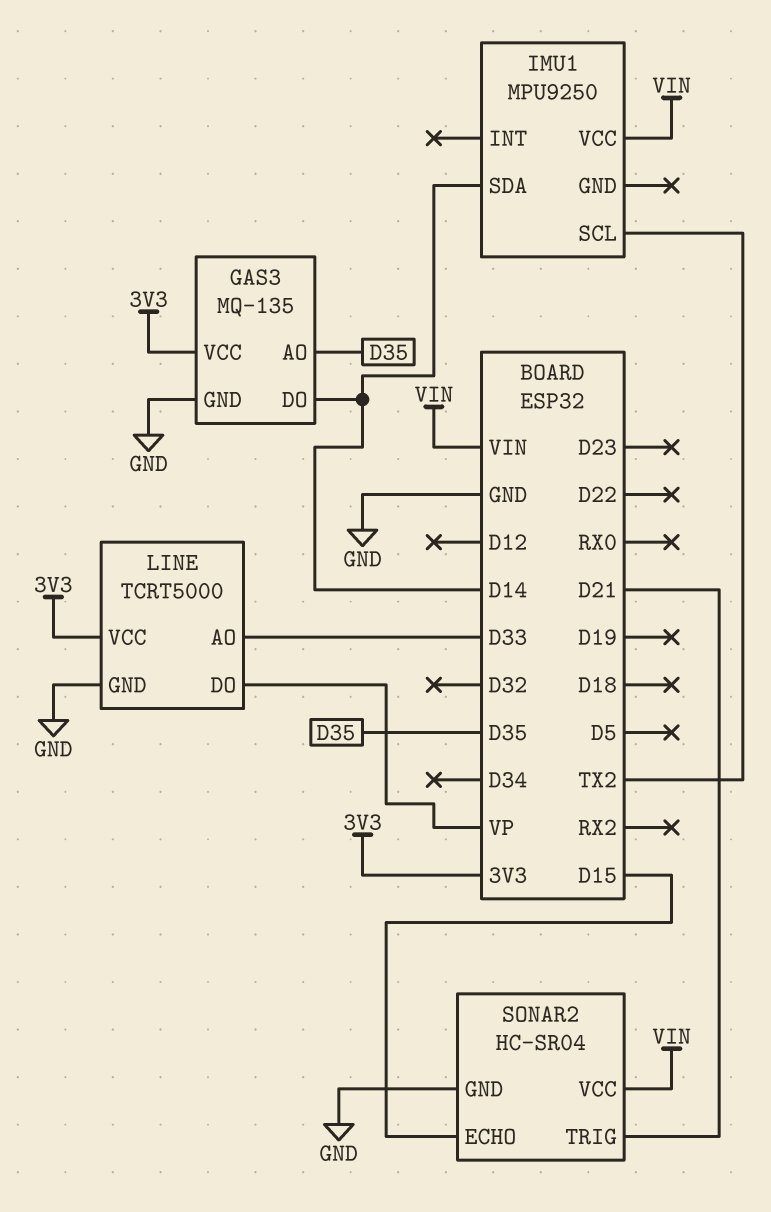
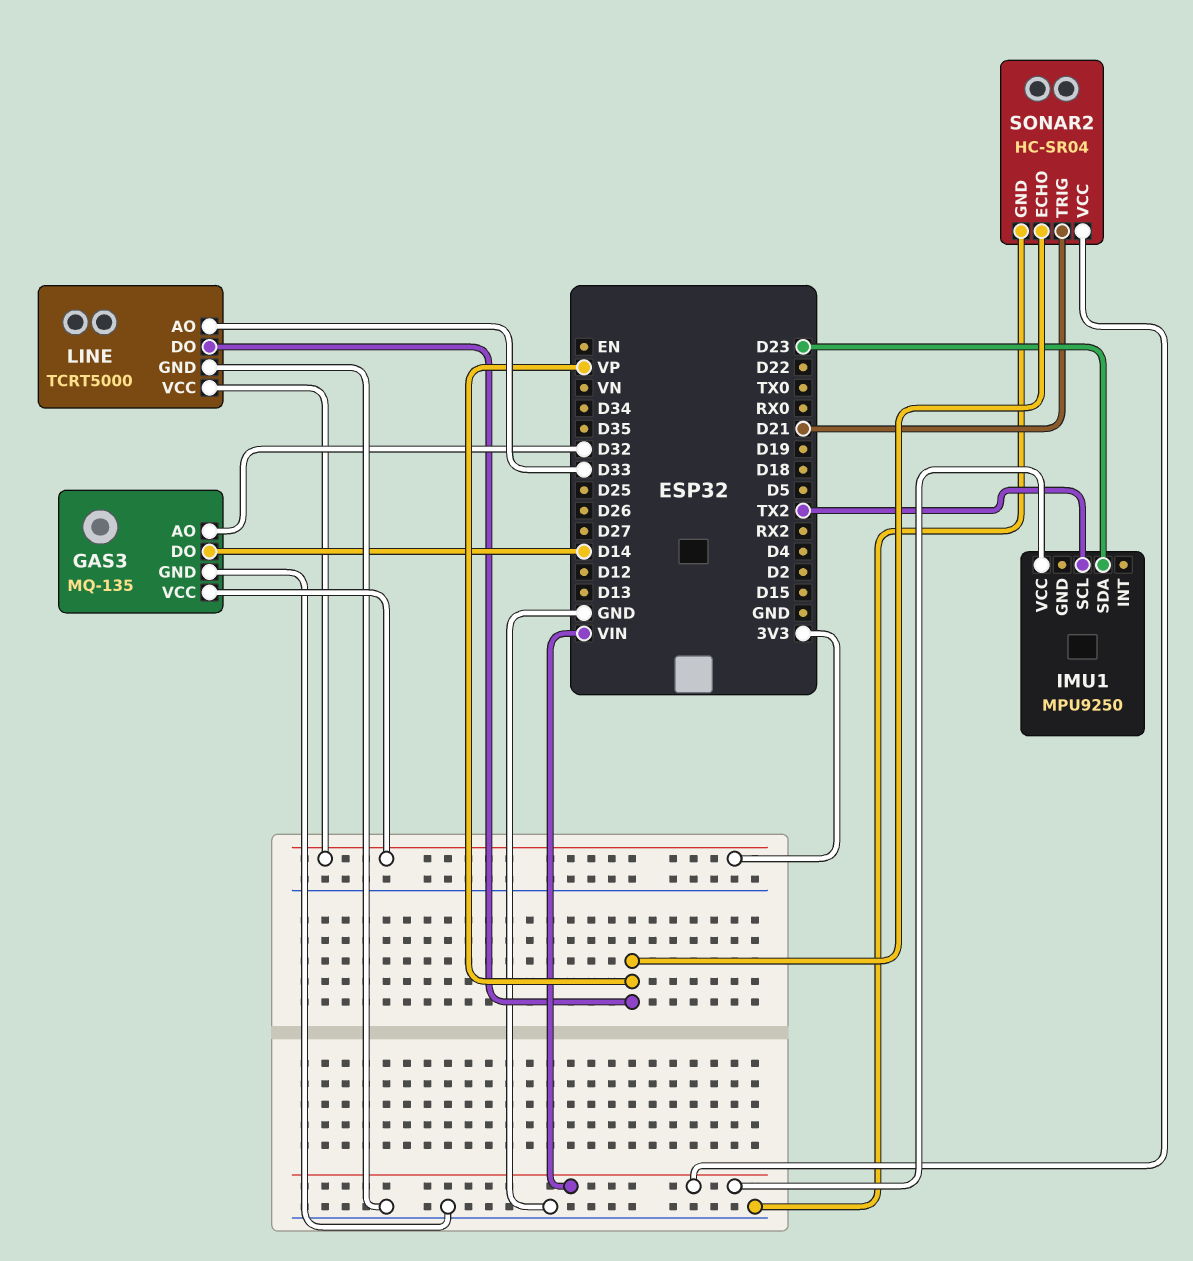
GAS3 pin AO: D35 -> D32
IMU1 pin SDA: D14 -> D23
SONAR2 pin ECHO: D15 -> VP

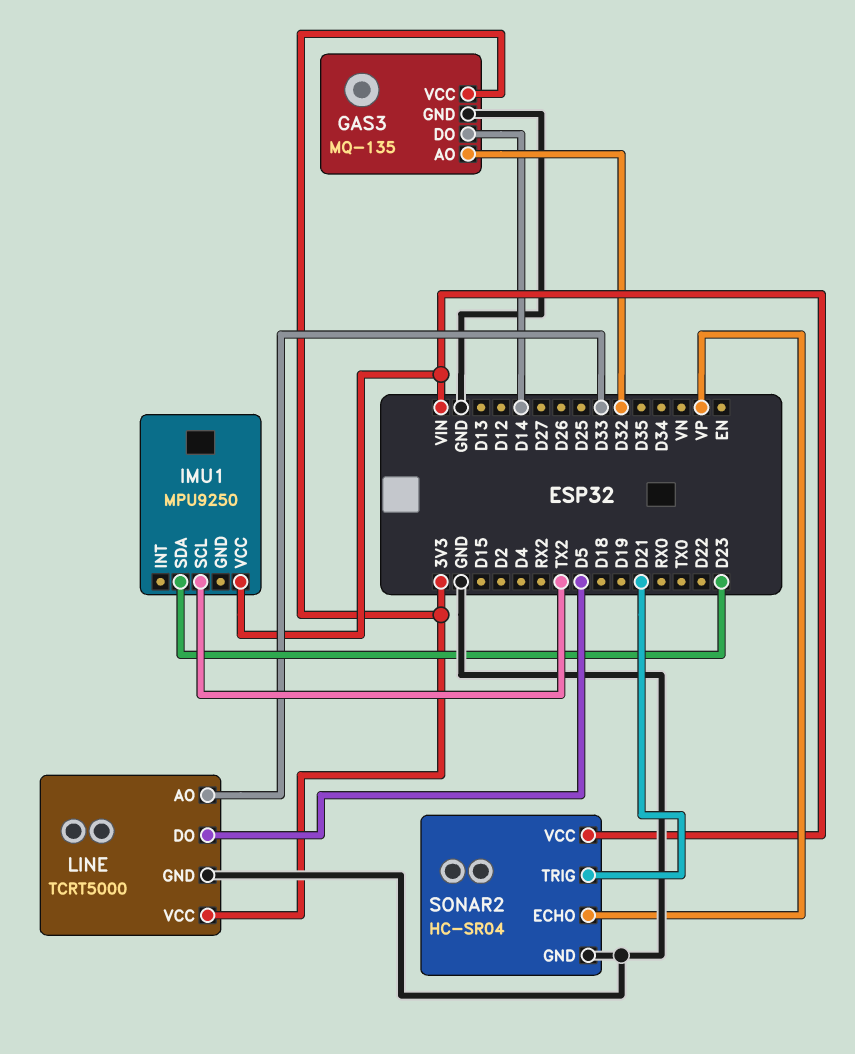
LINE pin DO: VP -> D5

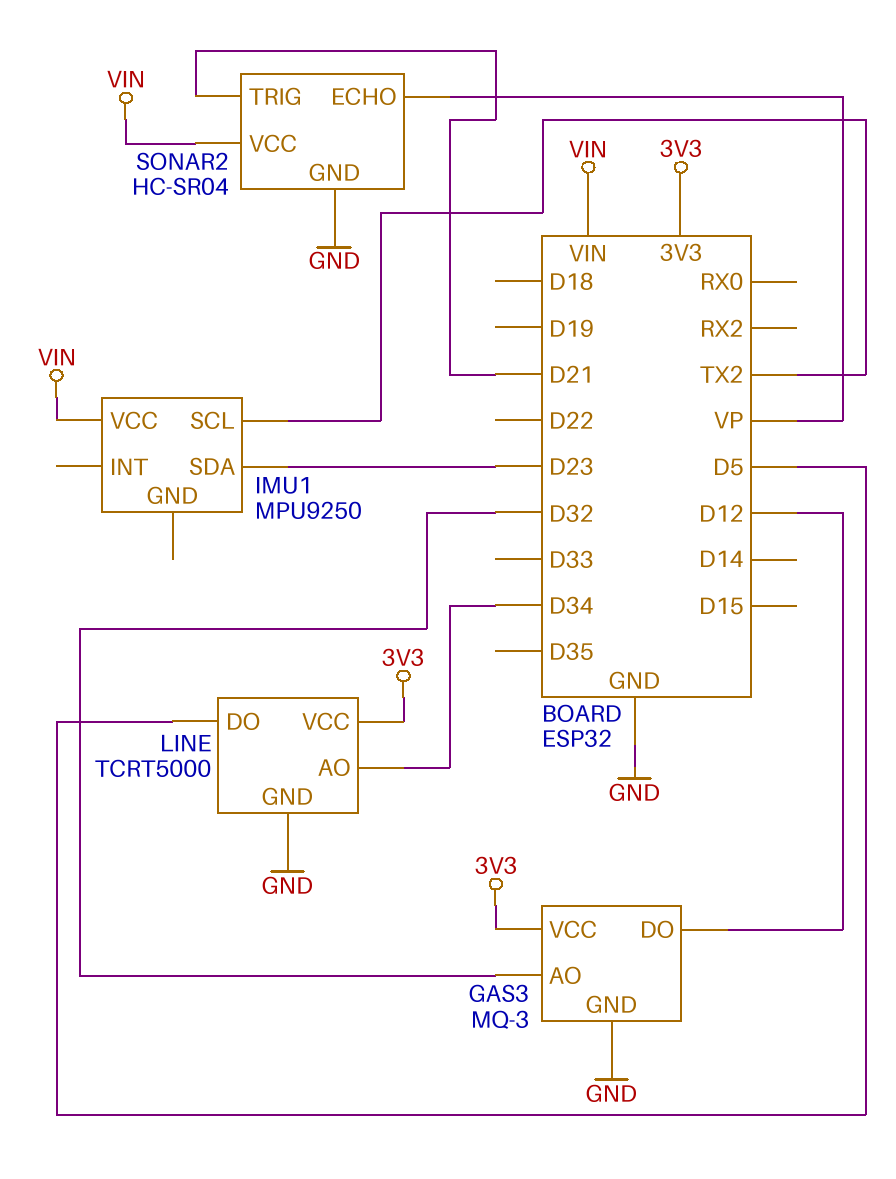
GAS3: MQ-135 -> MQ-3
GAS3 pin DO: D14 -> D12
LINE pin AO: D33 -> D34

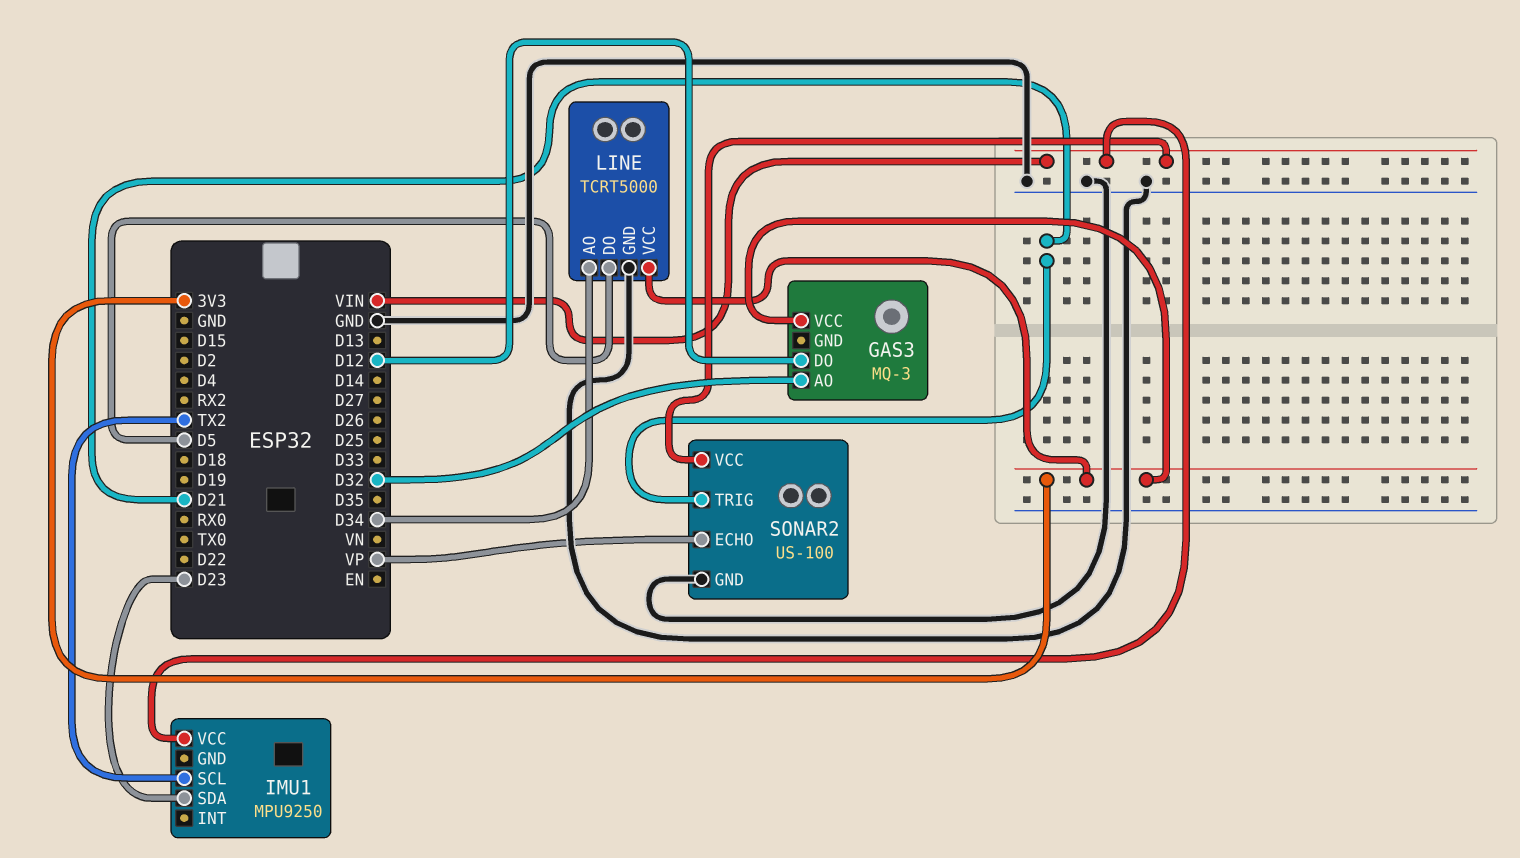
GAS3 pin GND: GND -> none
SONAR2: HC-SR04 -> US-100

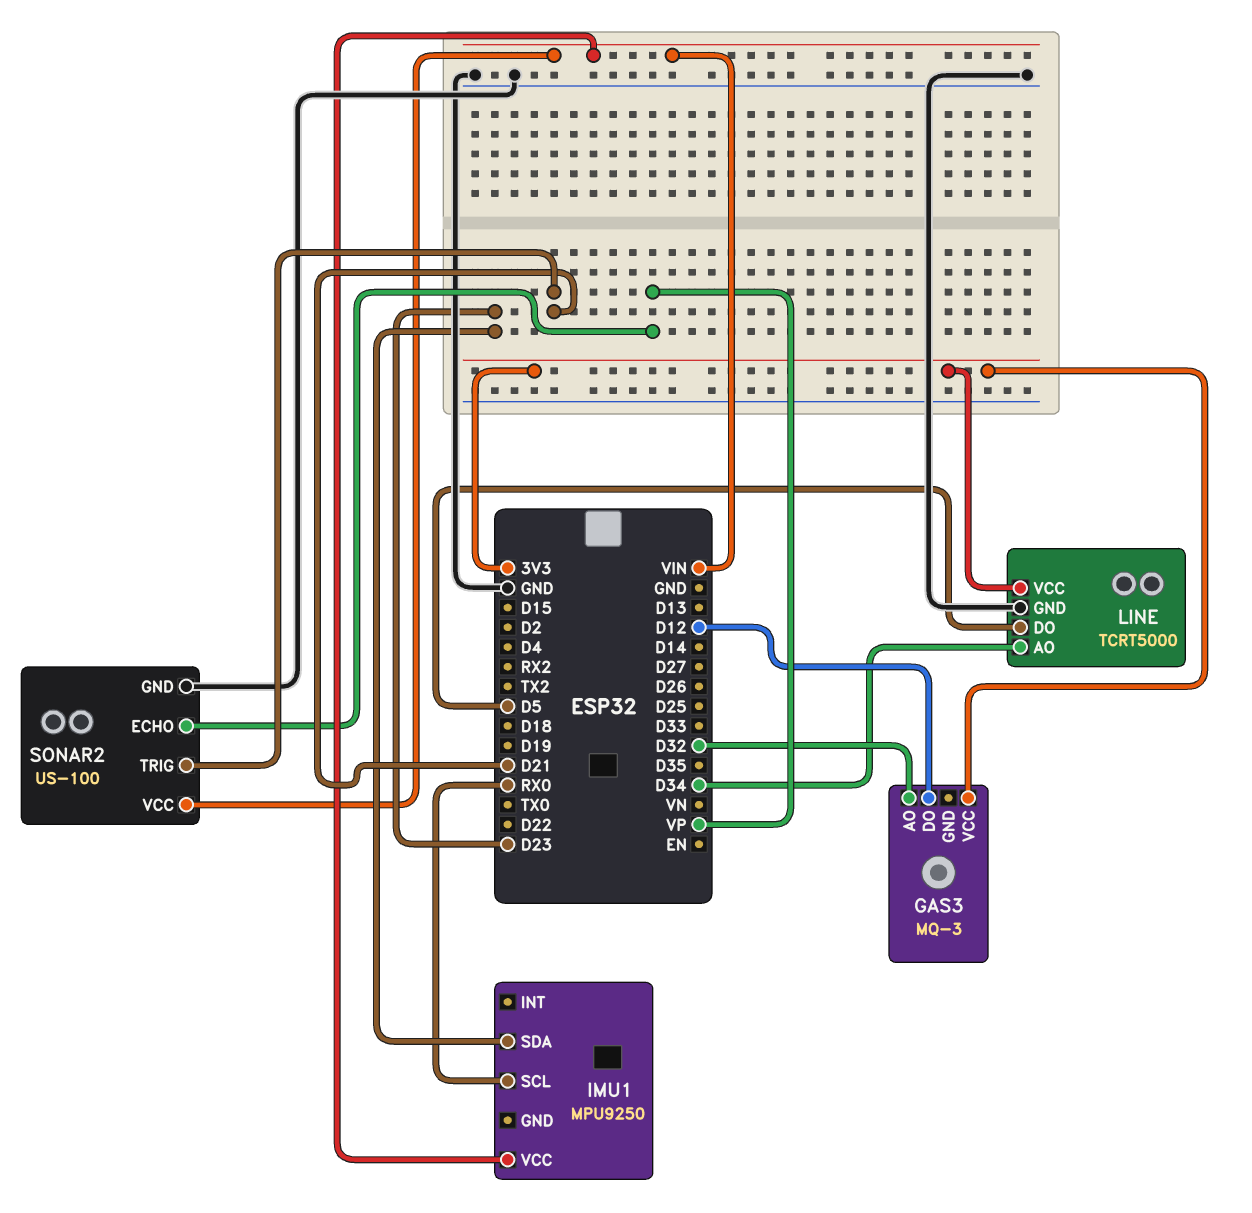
IMU1 pin SCL: TX2 -> RX0

